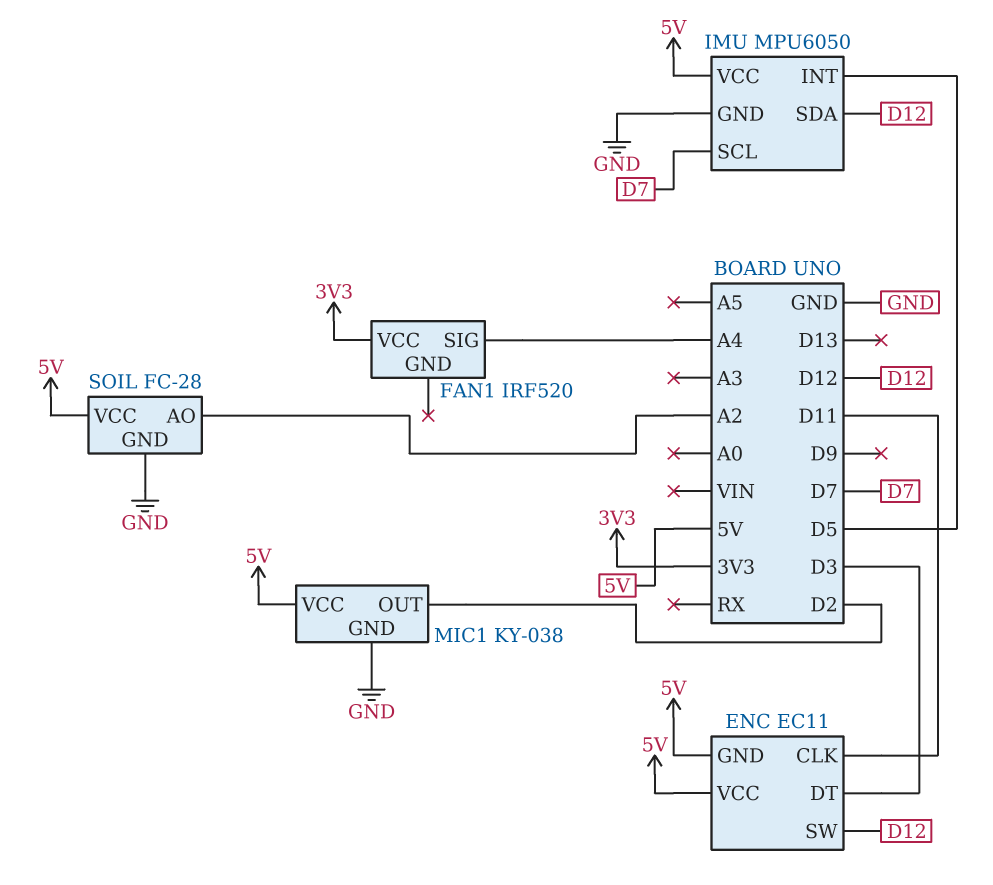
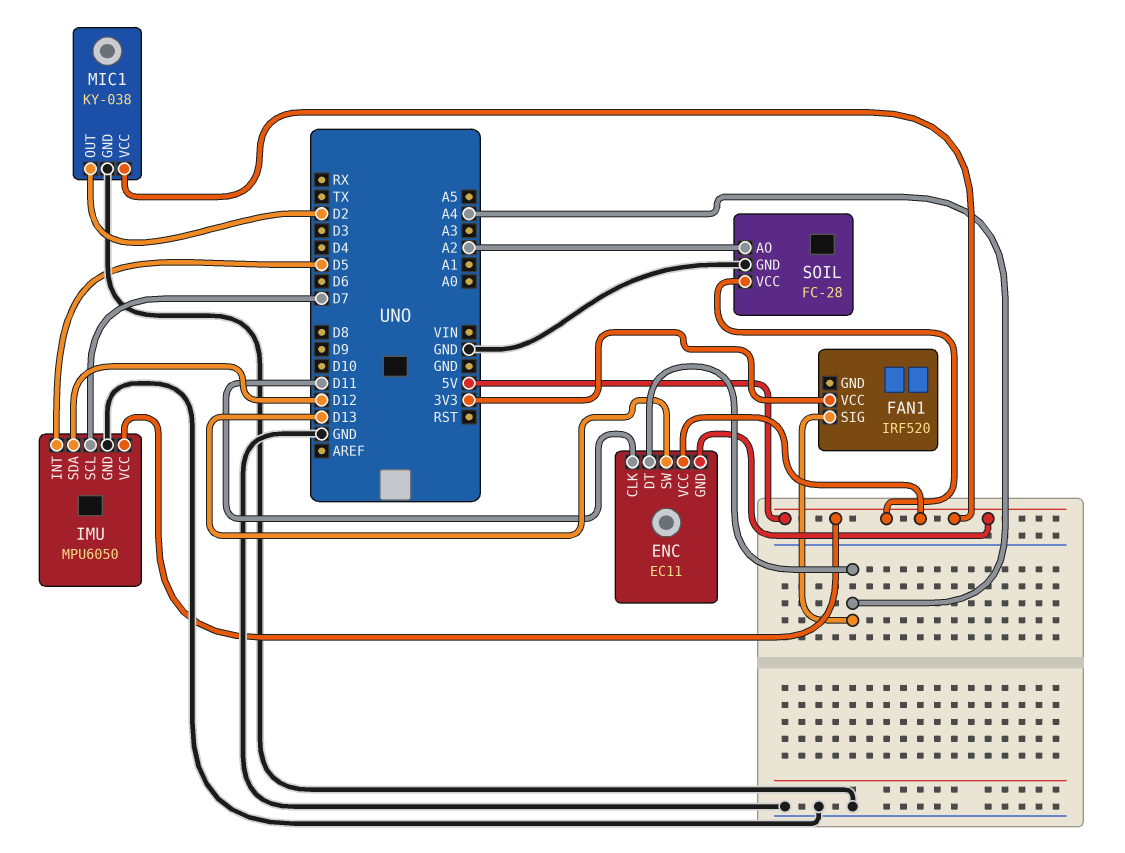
ENC pin DT: D3 -> A4
ENC pin SW: D12 -> D13

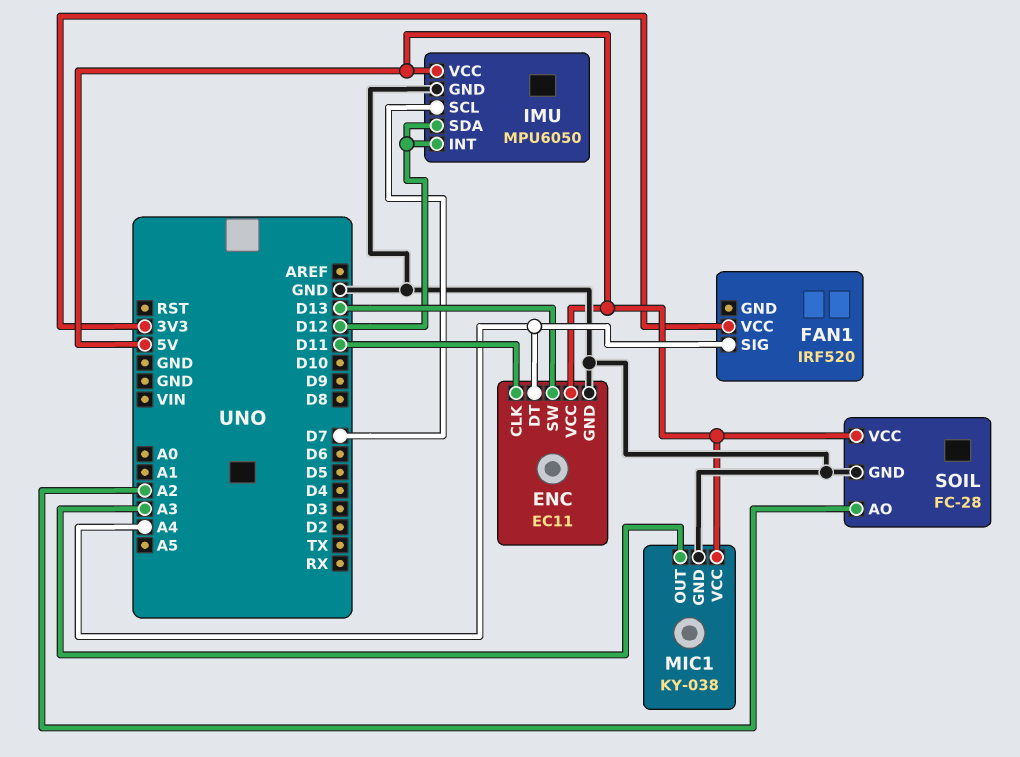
ENC pin GND: 5V -> GND
IMU pin INT: D5 -> D12
MIC1 pin OUT: D2 -> A3

